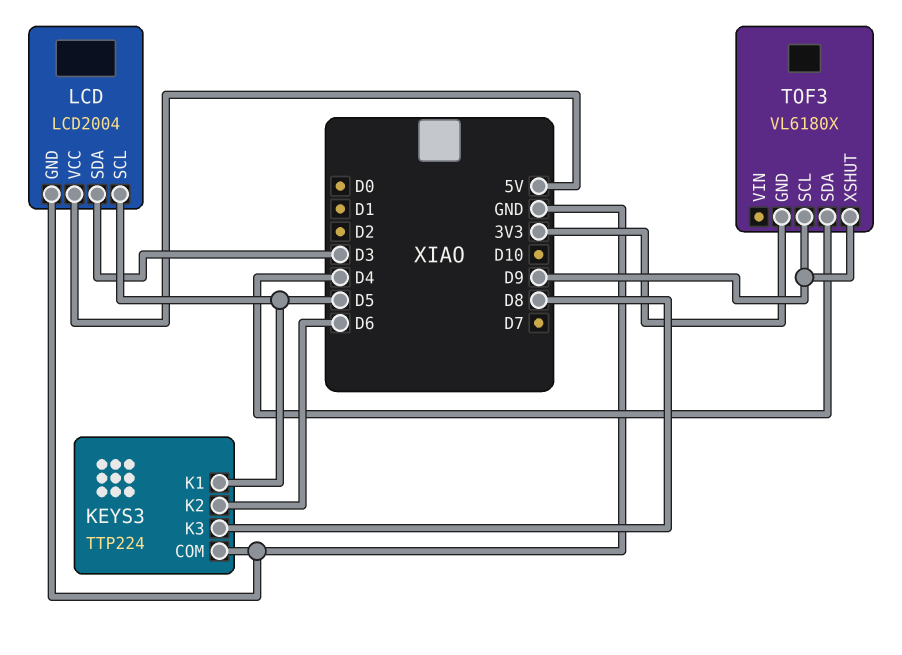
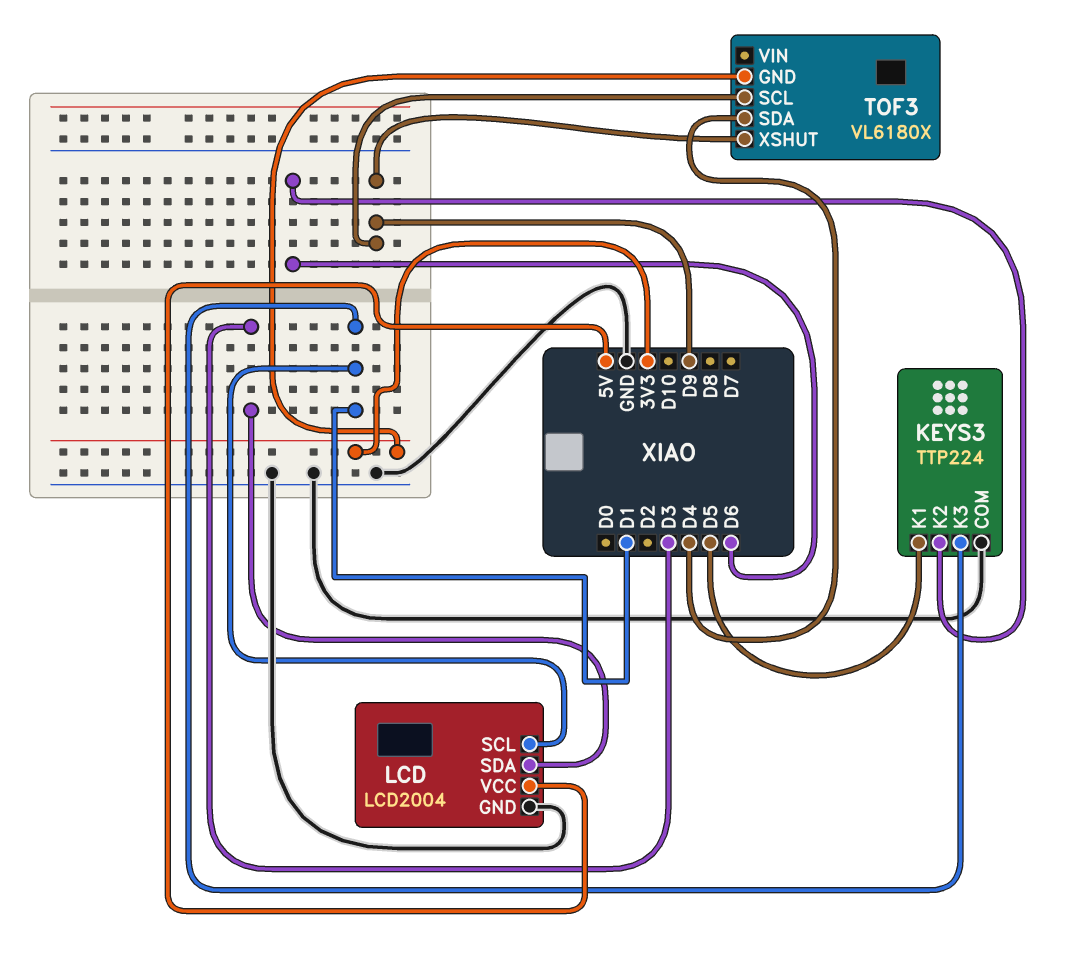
KEYS3 pin K3: D8 -> D1
LCD pin SCL: D5 -> D1

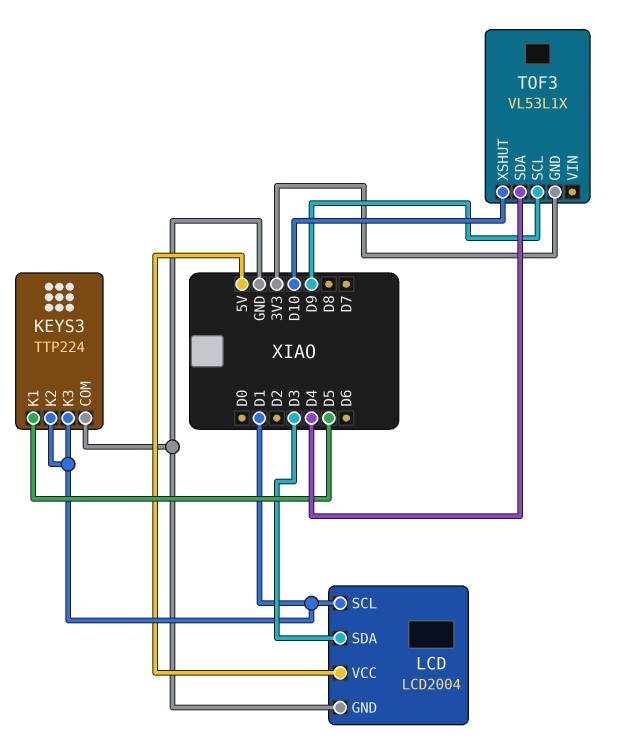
KEYS3 pin K2: D6 -> D1
TOF3: VL6180X -> VL53L1X
TOF3 pin XSHUT: D9 -> D10

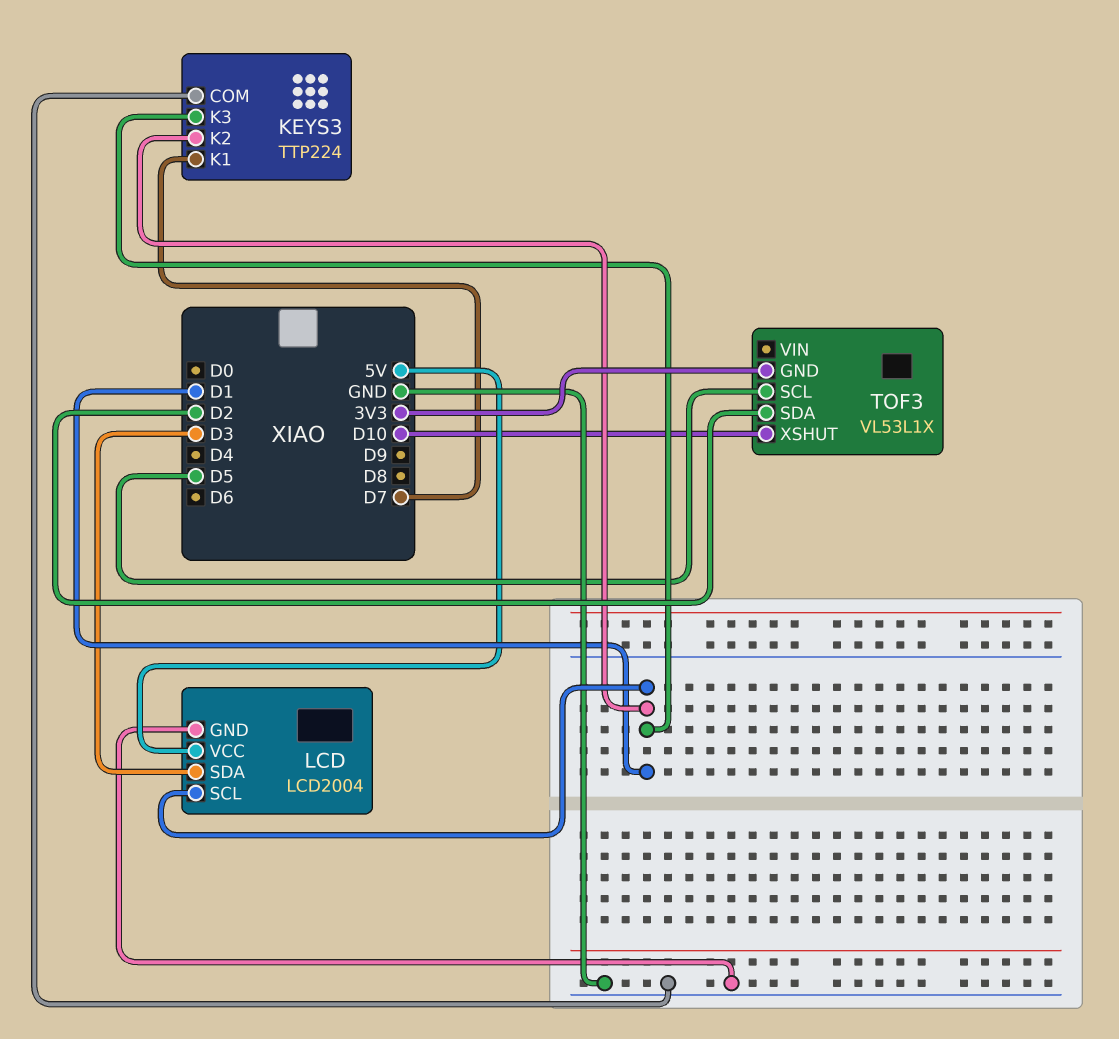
KEYS3 pin K1: D5 -> D7
TOF3 pin SCL: D9 -> D5
TOF3 pin SDA: D4 -> D2

